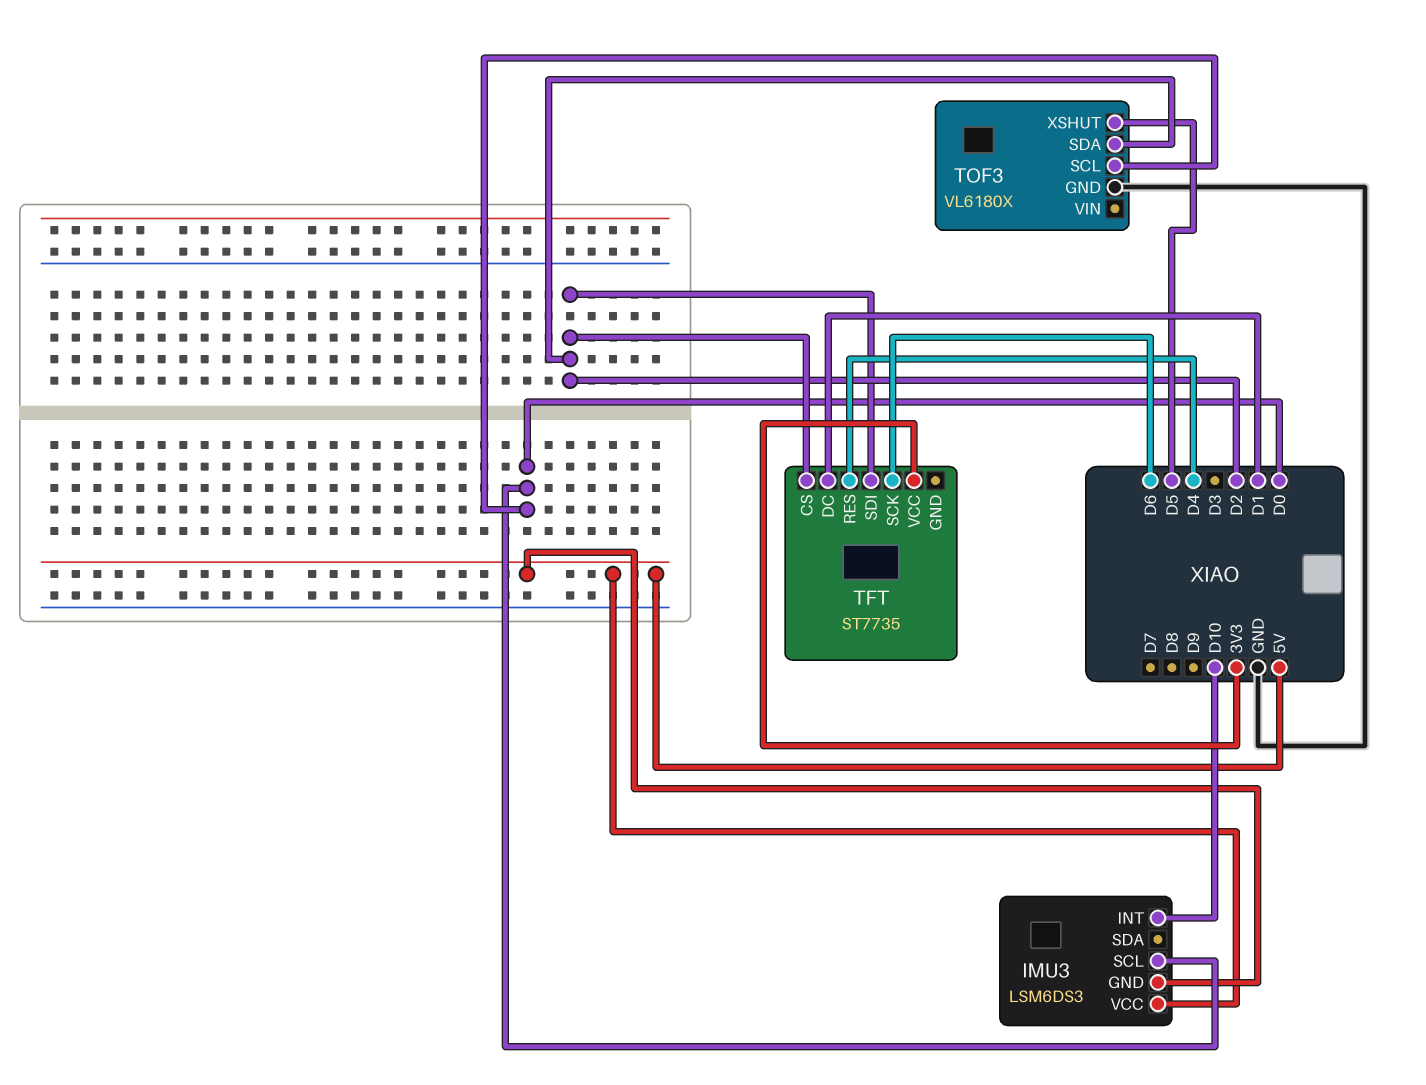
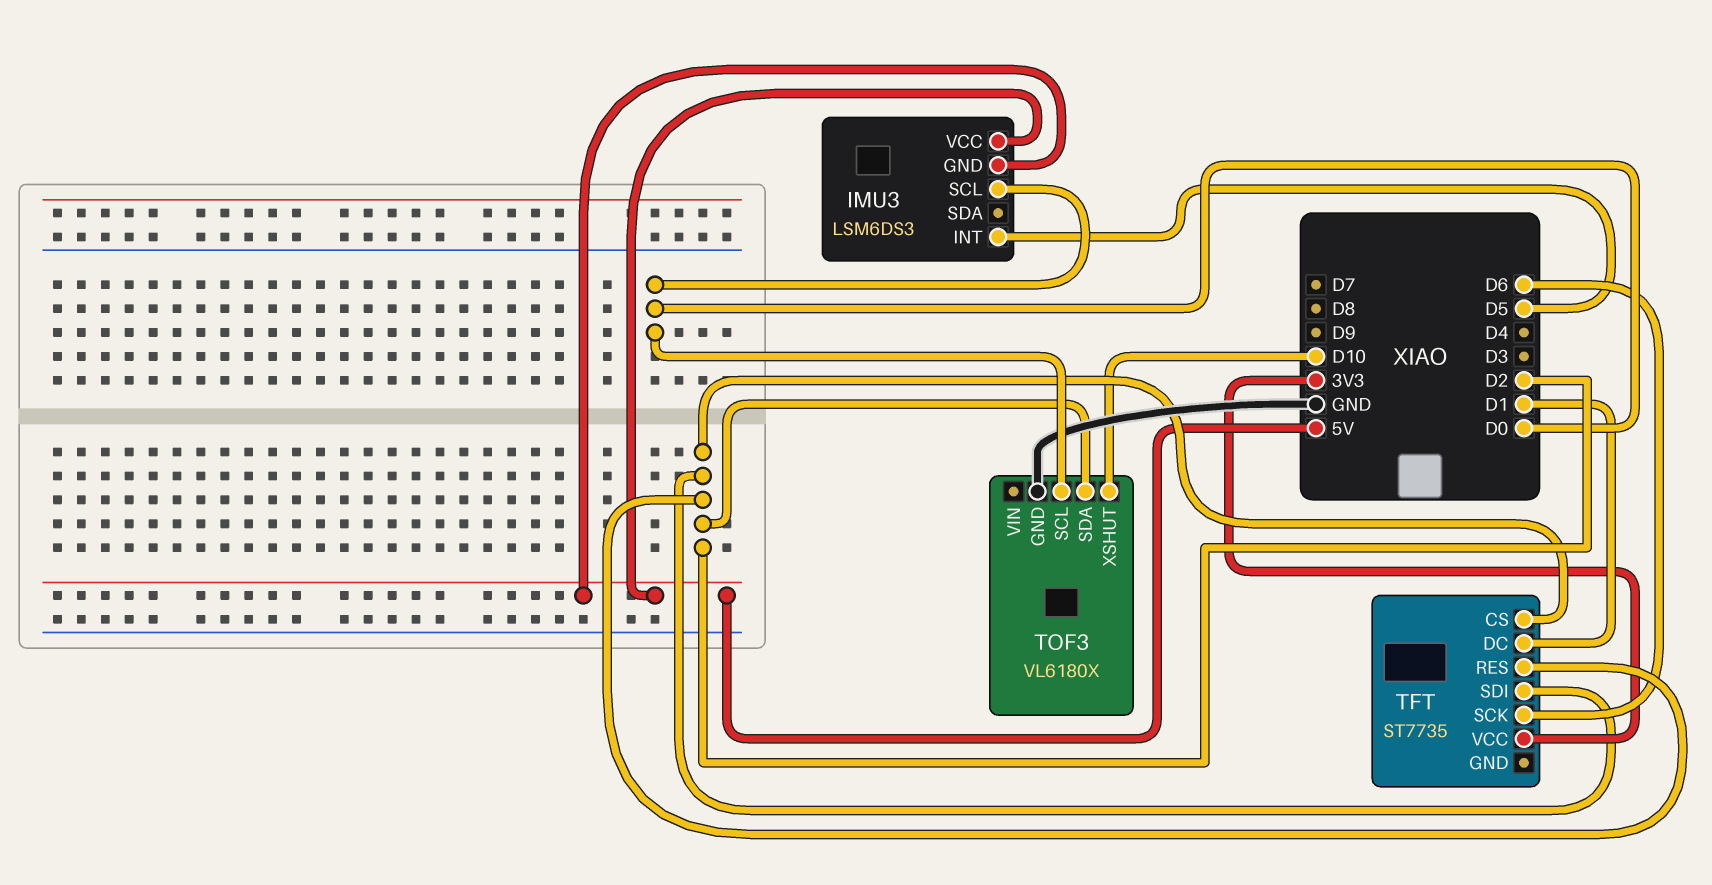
IMU3 pin INT: D10 -> D5
TFT pin RES: D4 -> D2
TOF3 pin XSHUT: D5 -> D10

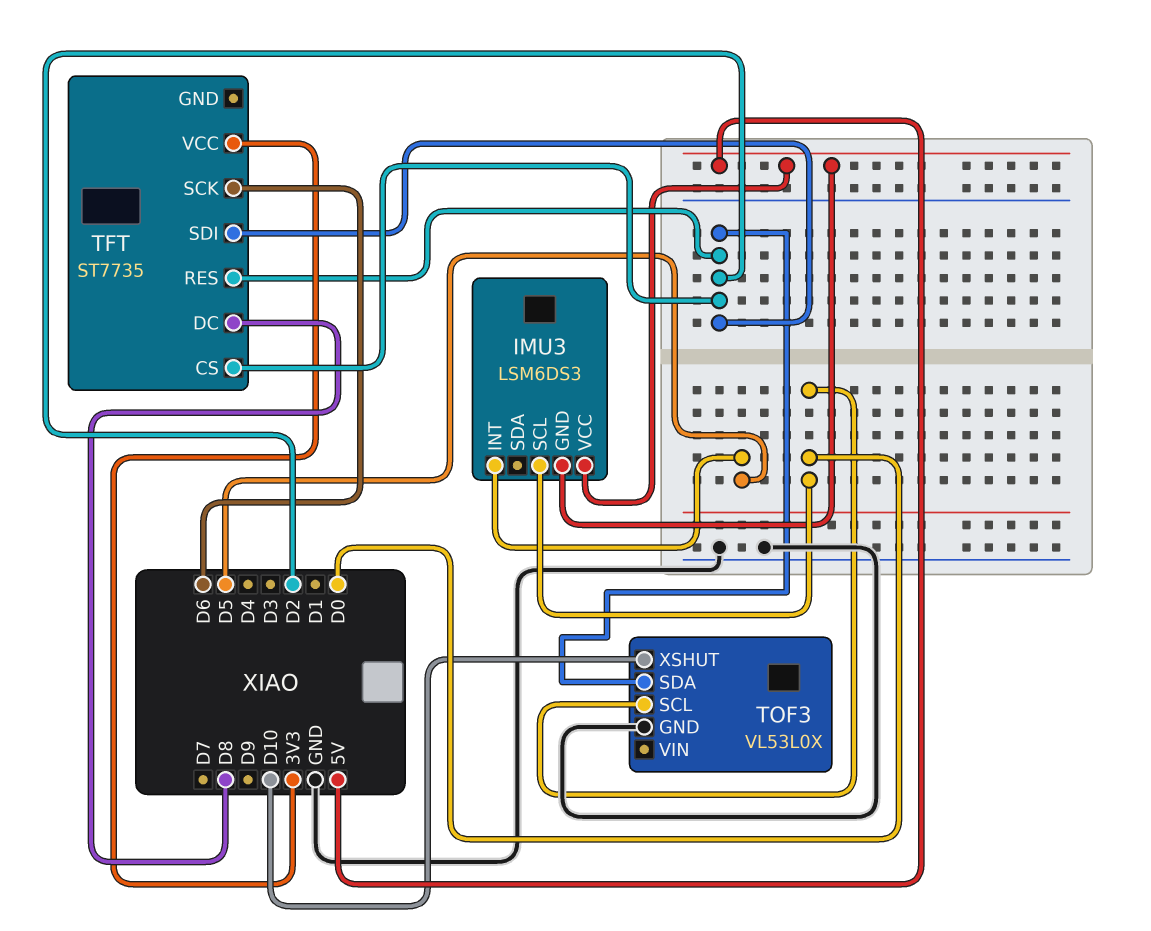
TFT pin DC: D1 -> D8
TOF3: VL6180X -> VL53L0X

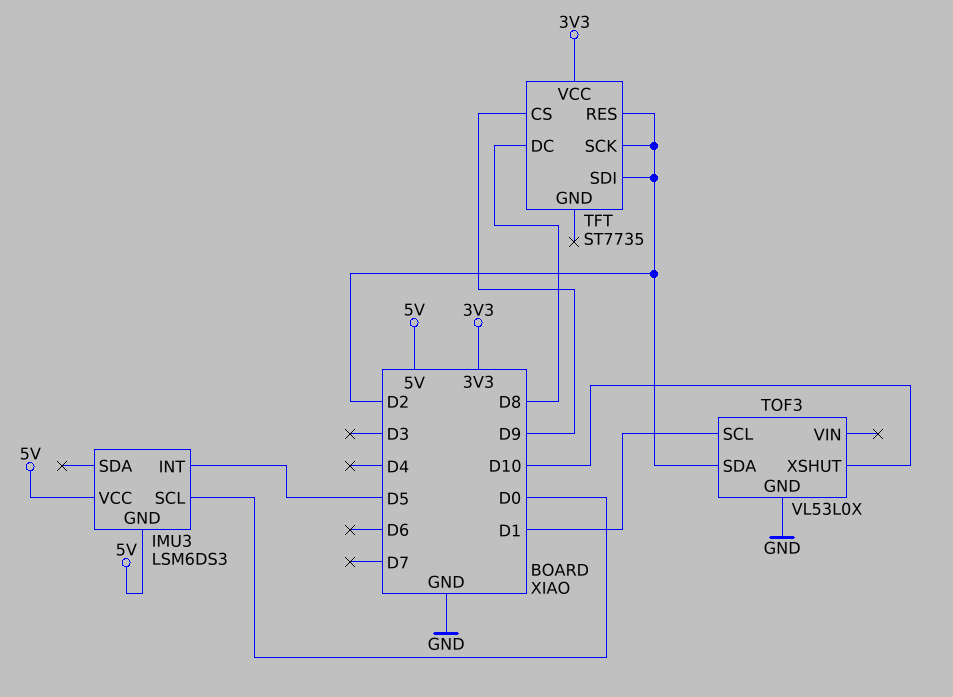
TFT pin CS: D2 -> D9
TFT pin SCK: D6 -> D2
TOF3 pin SCL: D0 -> D1

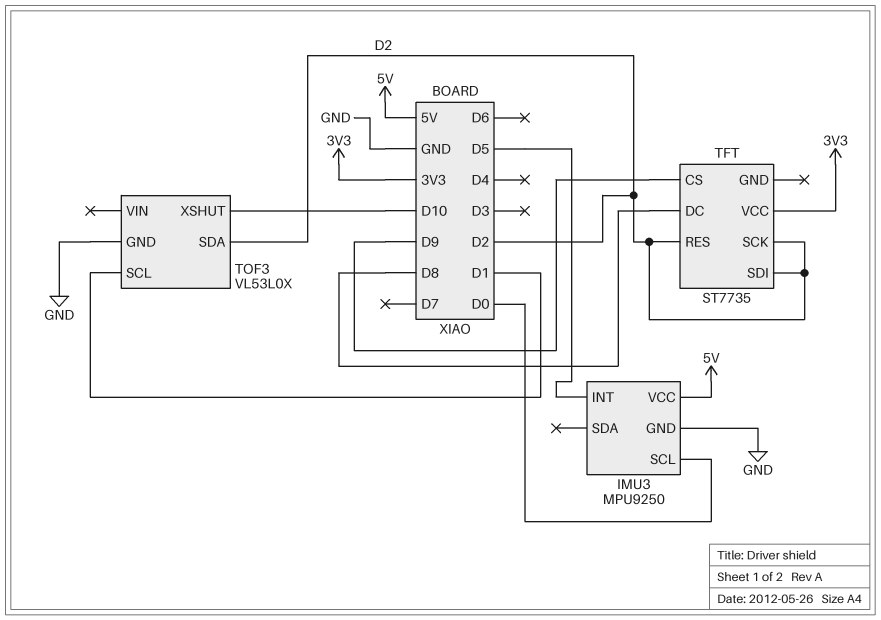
IMU3: LSM6DS3 -> MPU9250
IMU3 pin GND: 5V -> GND

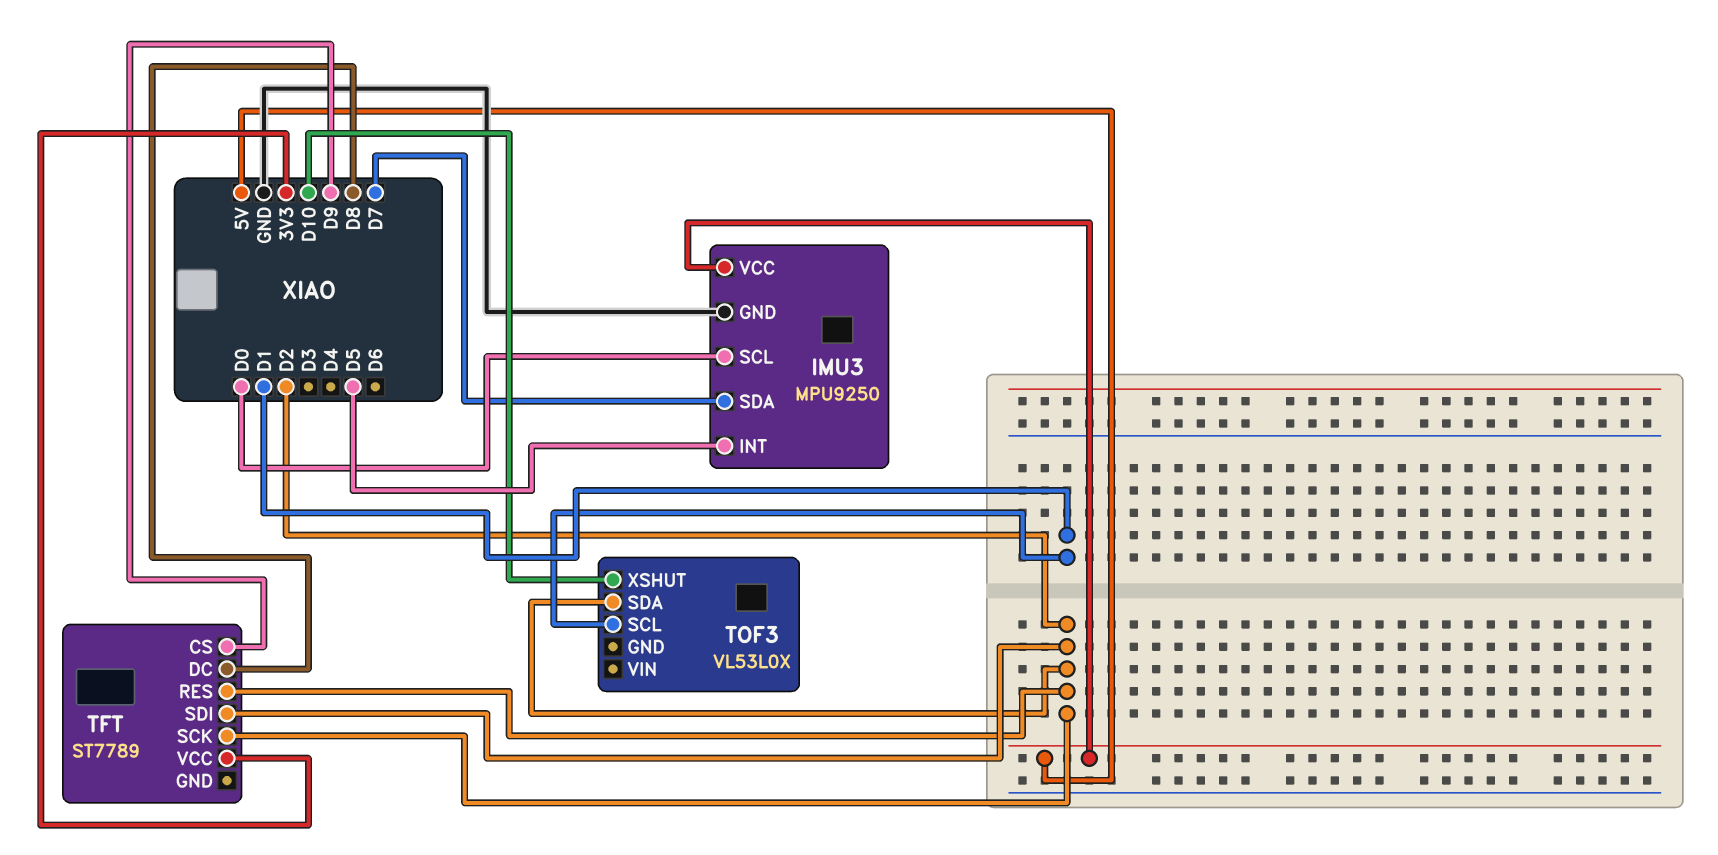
IMU3 pin SDA: none -> D7
TFT: ST7735 -> ST7789
TOF3 pin GND: GND -> none

